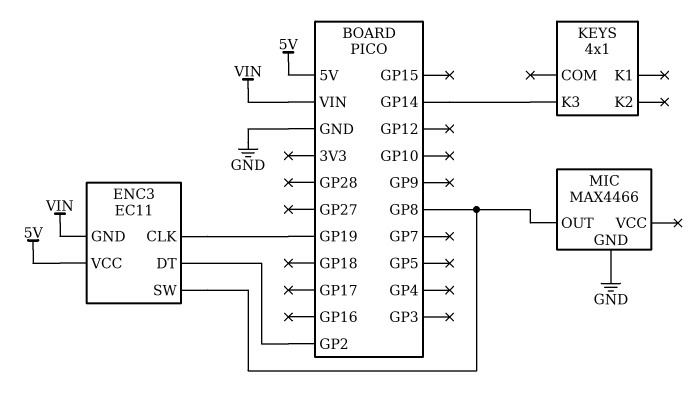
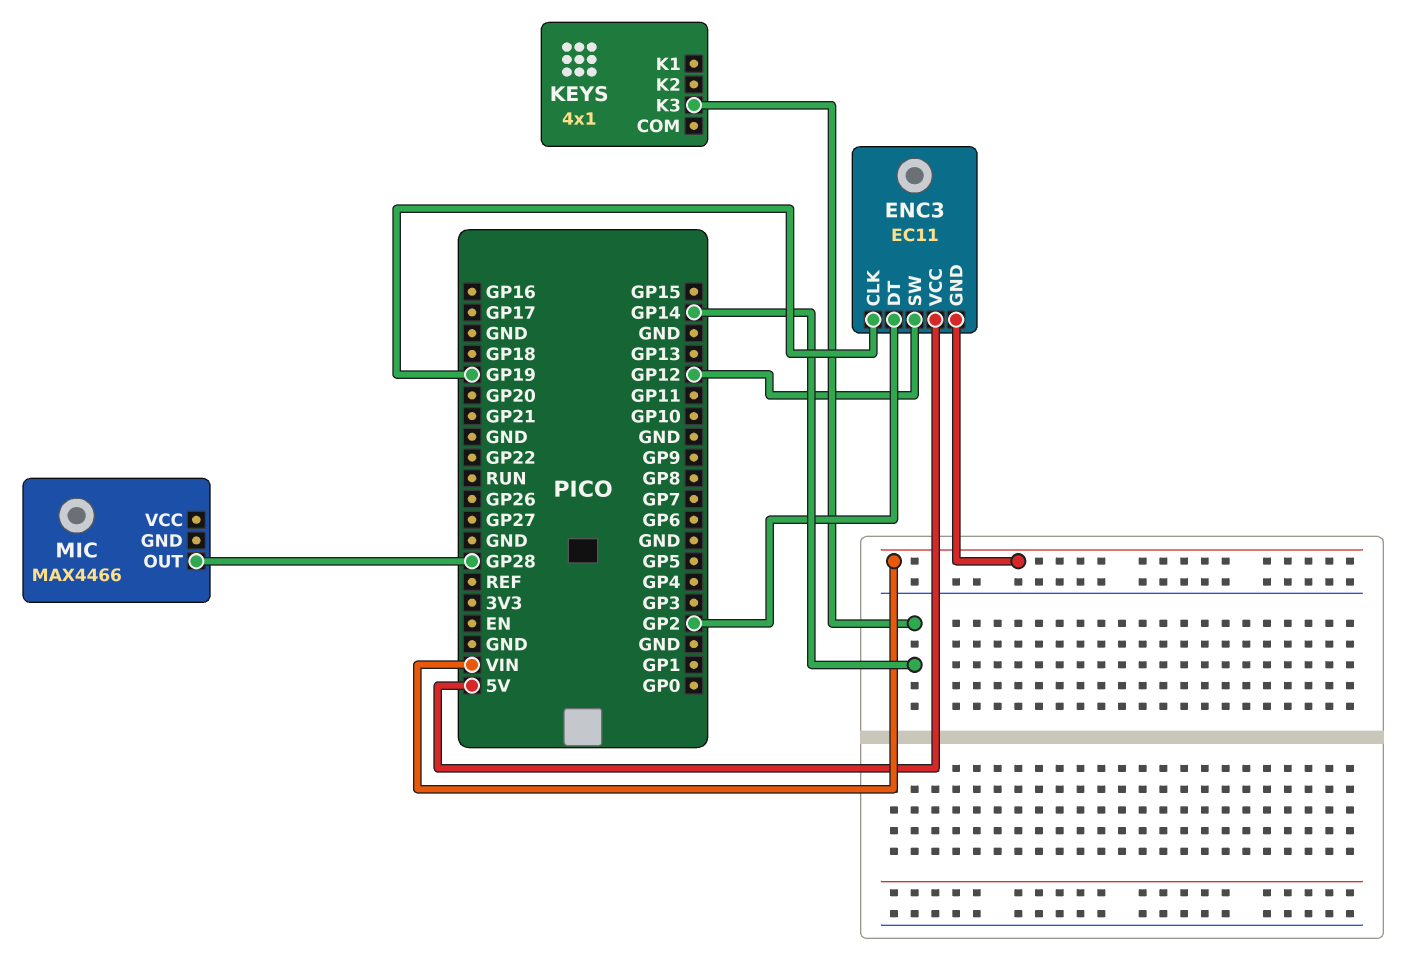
ENC3 pin SW: GP8 -> GP12
MIC pin GND: GND -> none
MIC pin OUT: GP8 -> GP28

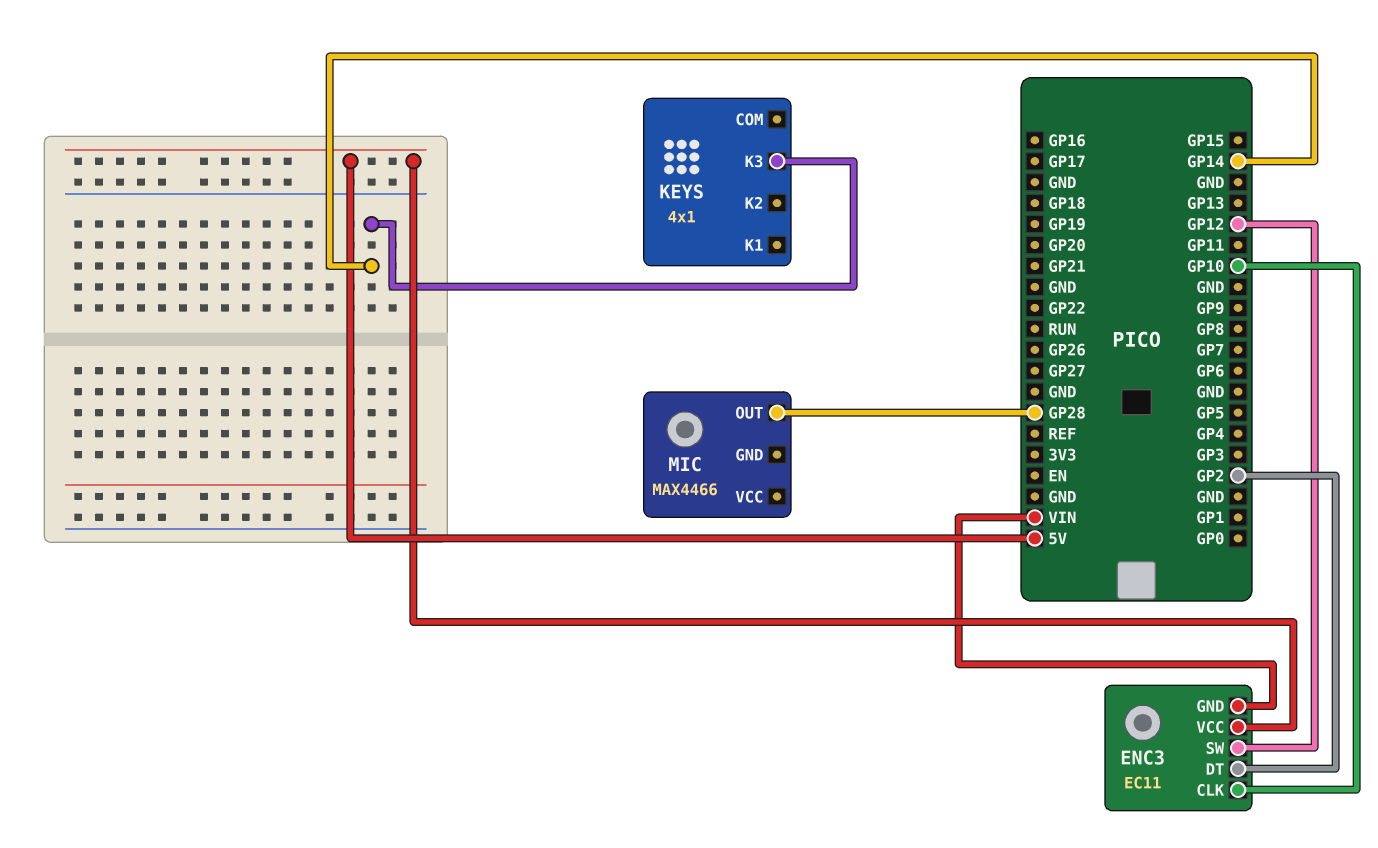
ENC3 pin CLK: GP19 -> GP10

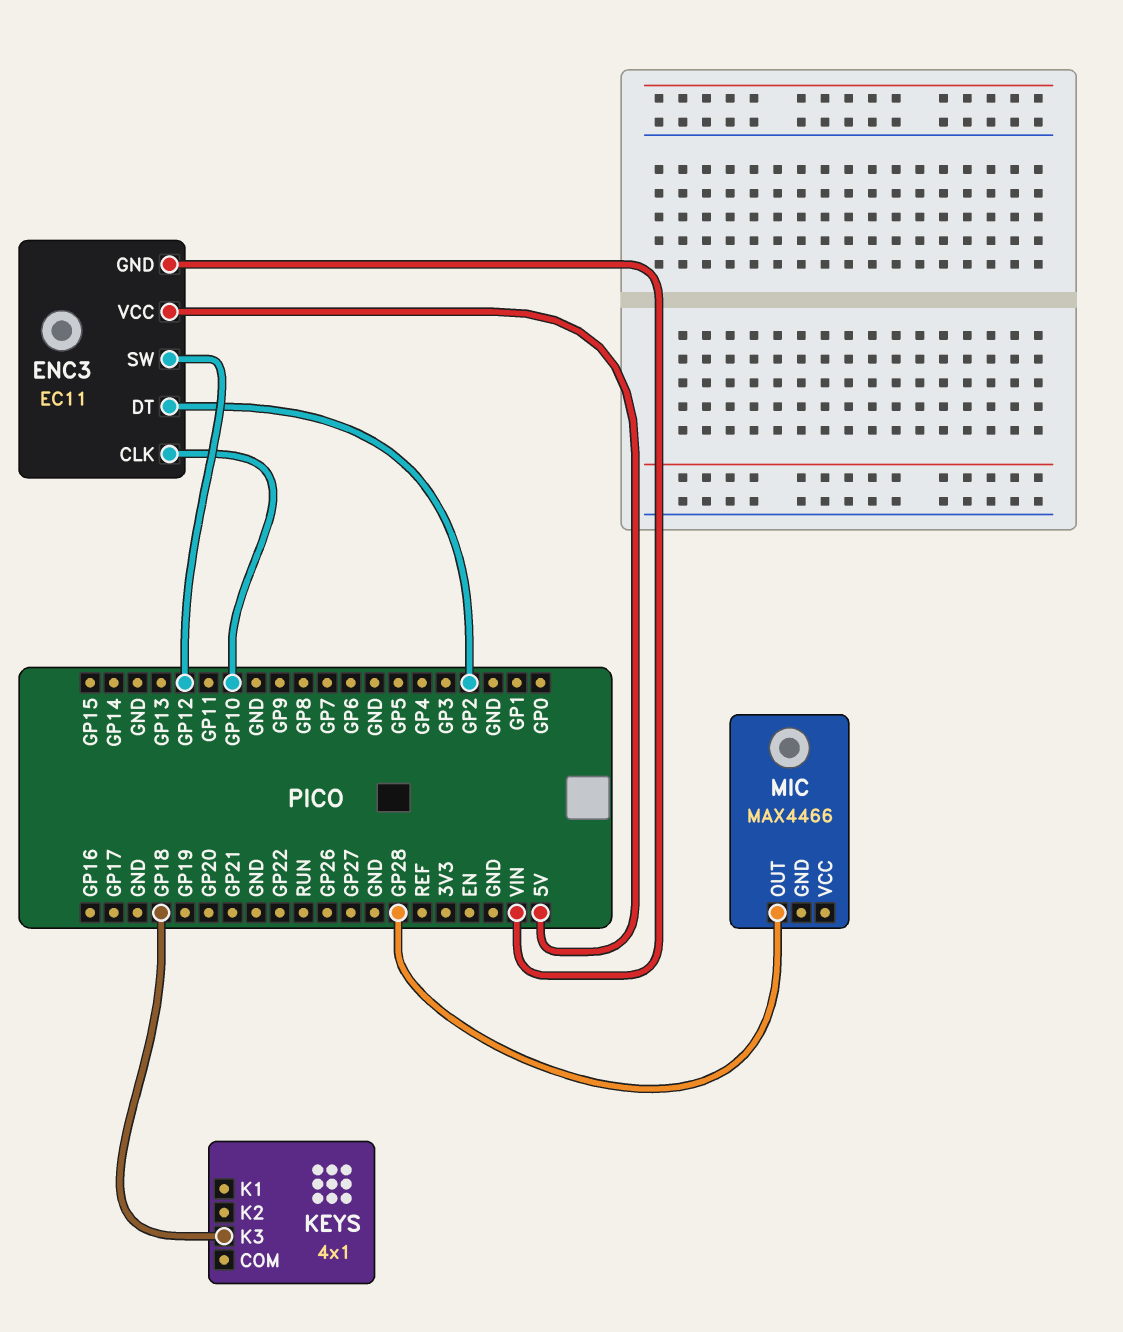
KEYS pin K3: GP14 -> GP18

